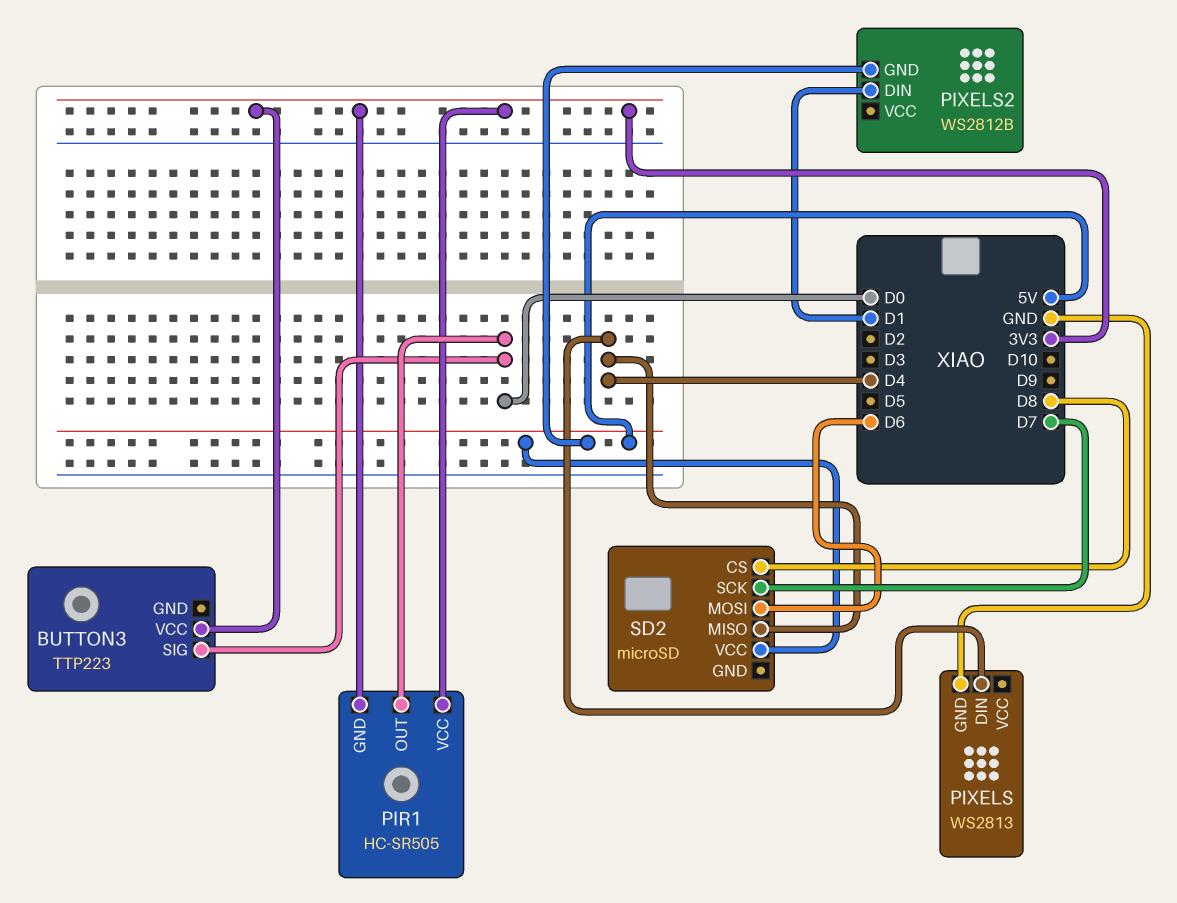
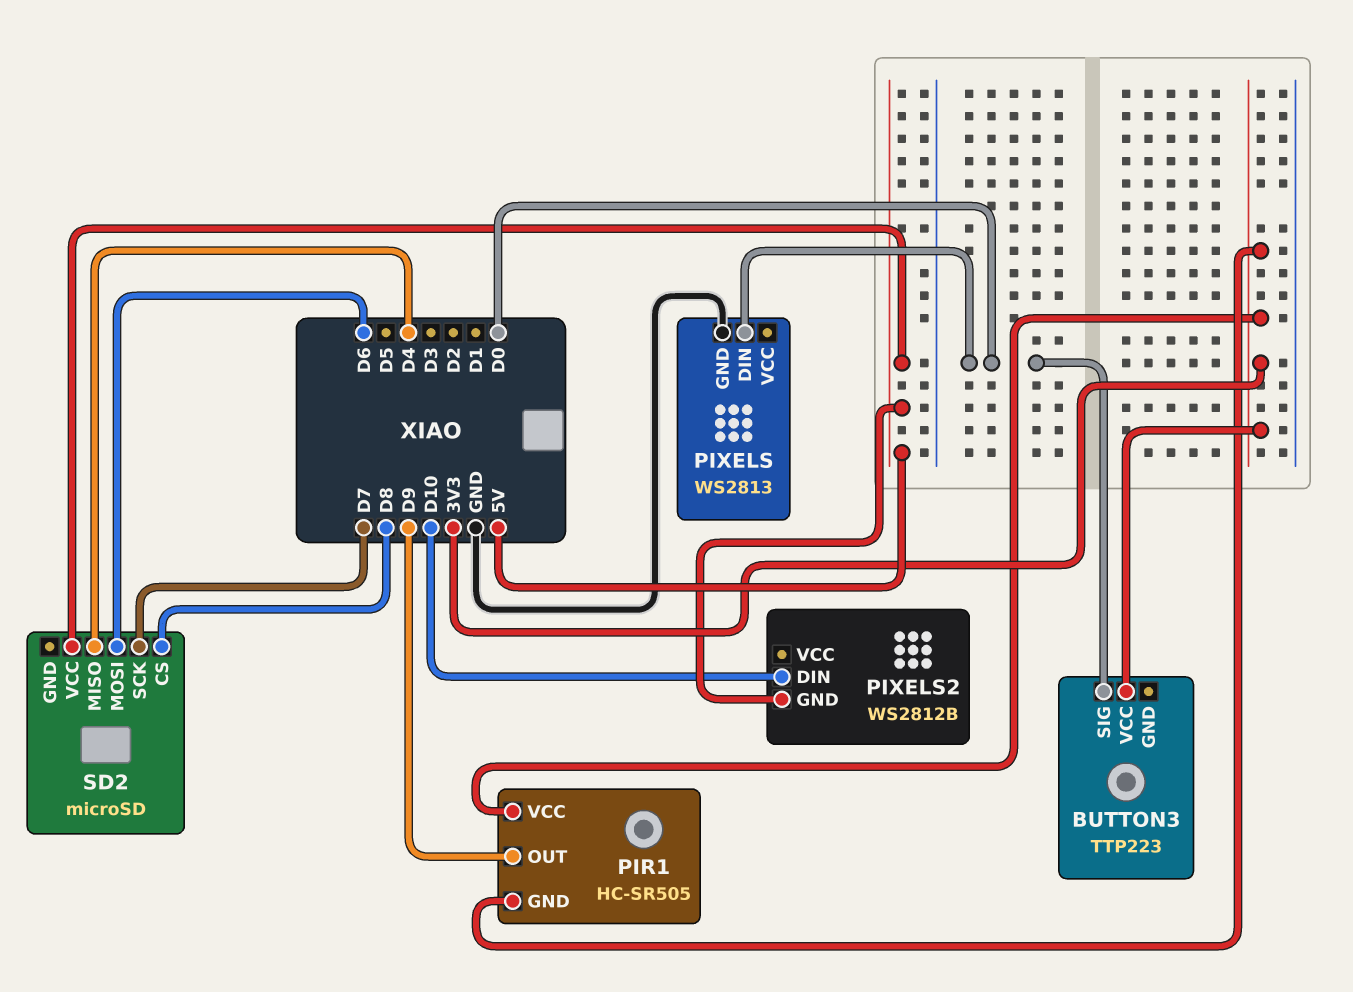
PIR1 pin OUT: D0 -> D9
PIXELS pin DIN: D4 -> D0
PIXELS2 pin DIN: D1 -> D10

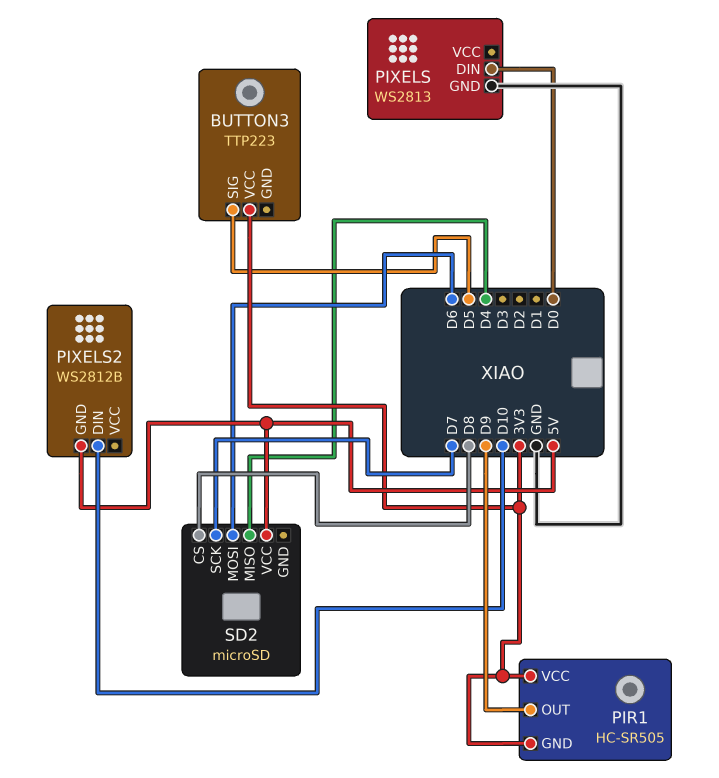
BUTTON3 pin SIG: D0 -> D5

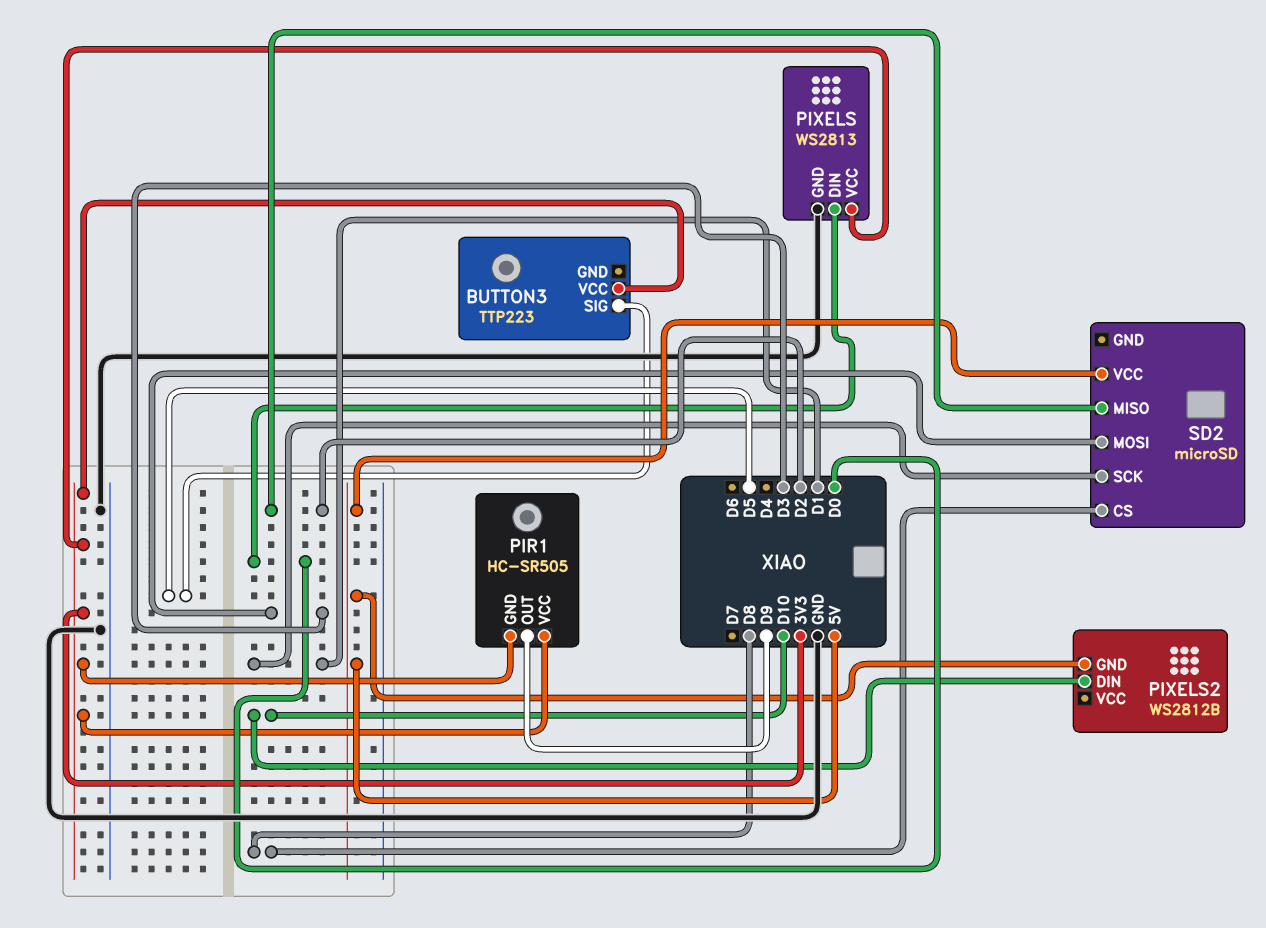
PIXELS pin VCC: none -> 3V3
SD2 pin MISO: D4 -> D2
SD2 pin MOSI: D6 -> D3
SD2 pin SCK: D7 -> D1

